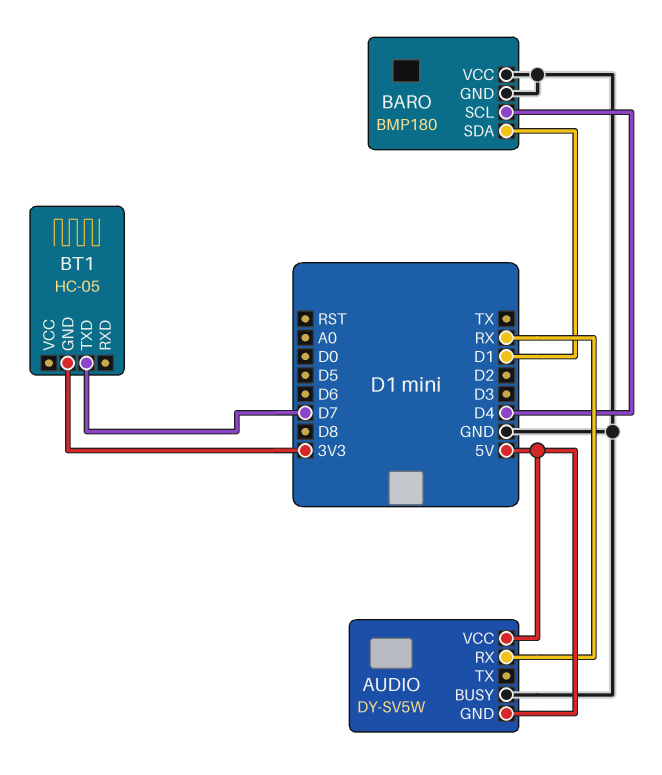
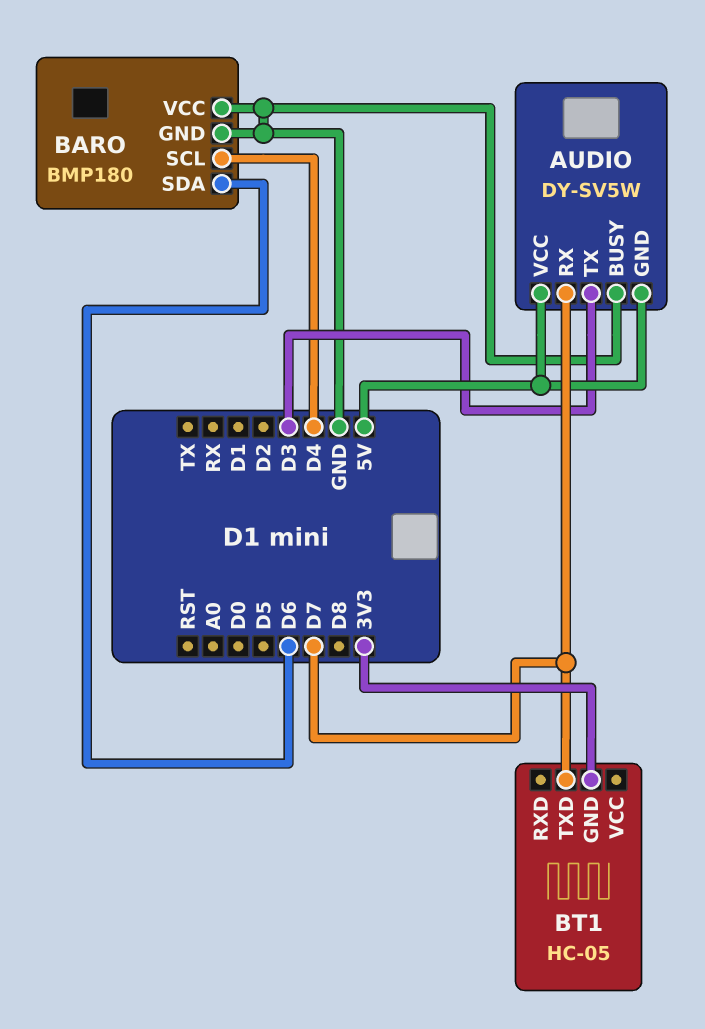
AUDIO pin RX: RX -> D7
AUDIO pin TX: none -> D3
BARO pin SDA: D1 -> D6

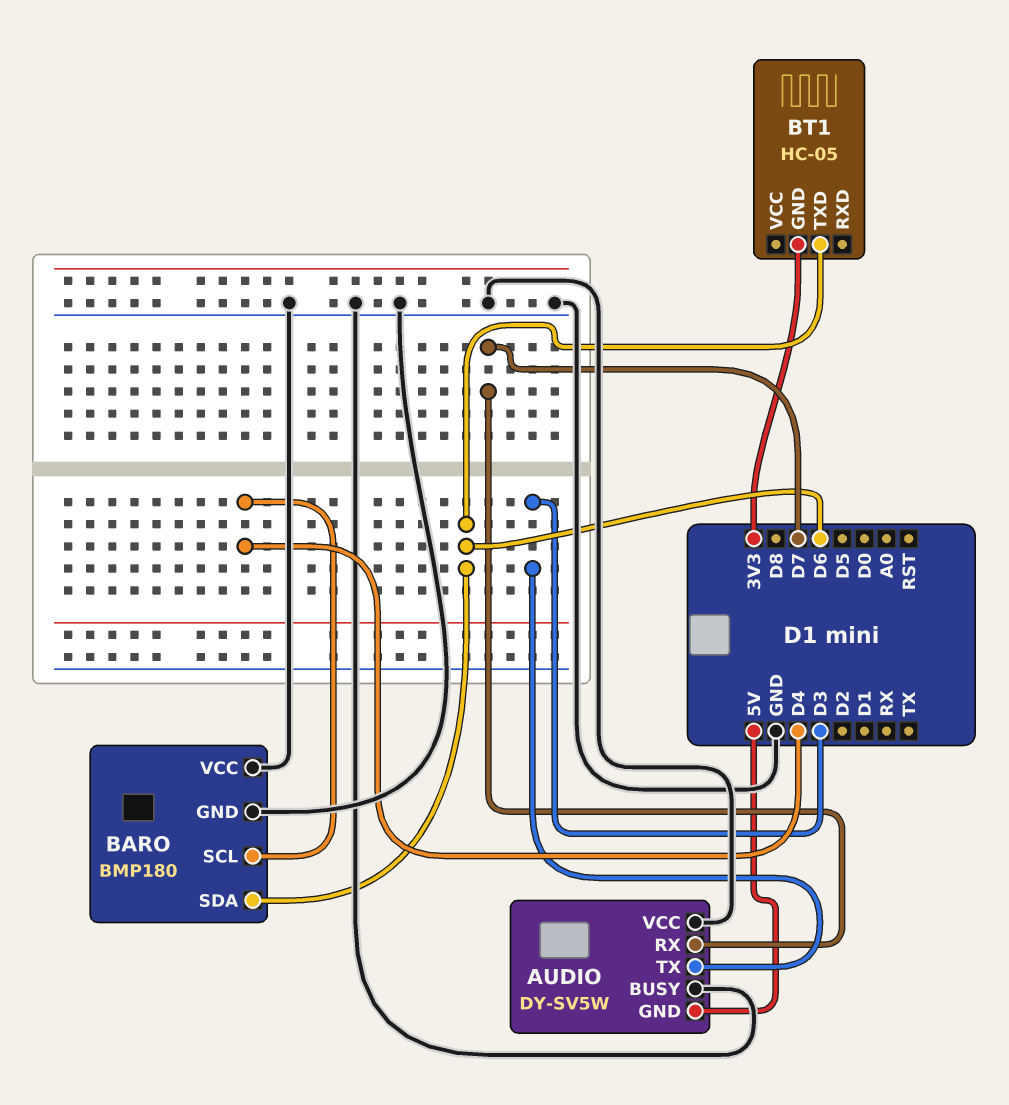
AUDIO pin VCC: 5V -> GND
BT1 pin TXD: D7 -> D6

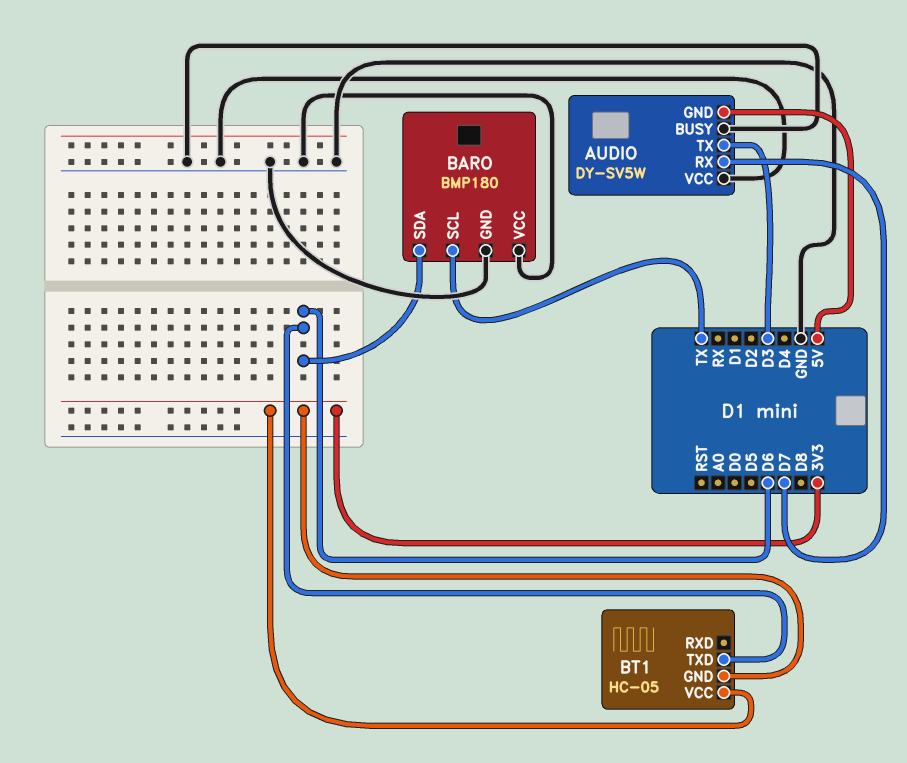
BARO pin SCL: D4 -> TX
BT1 pin VCC: none -> 3V3

